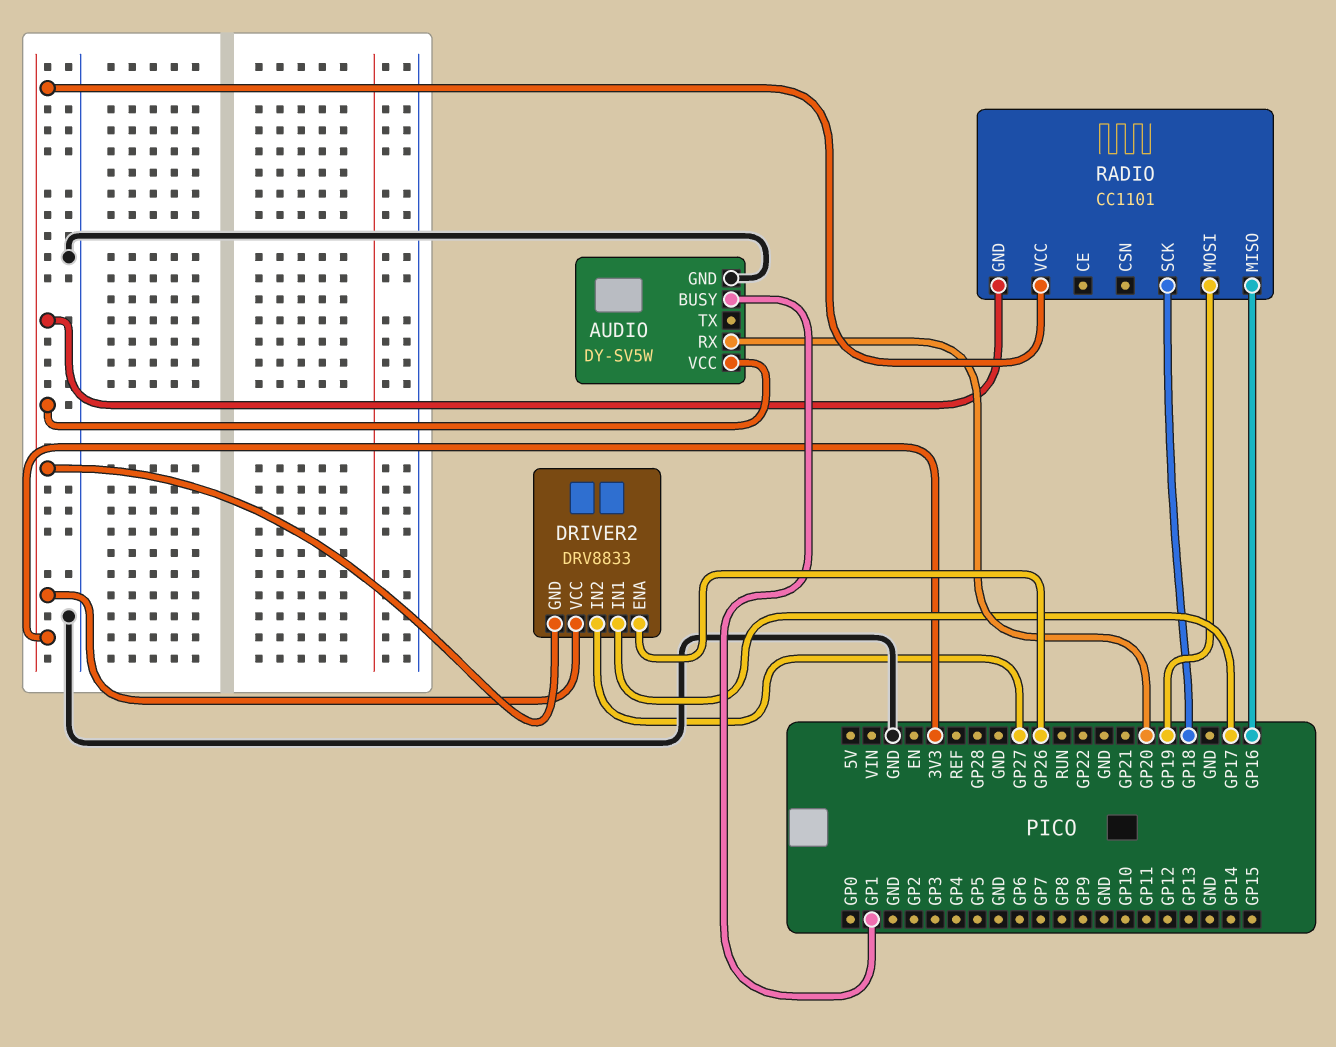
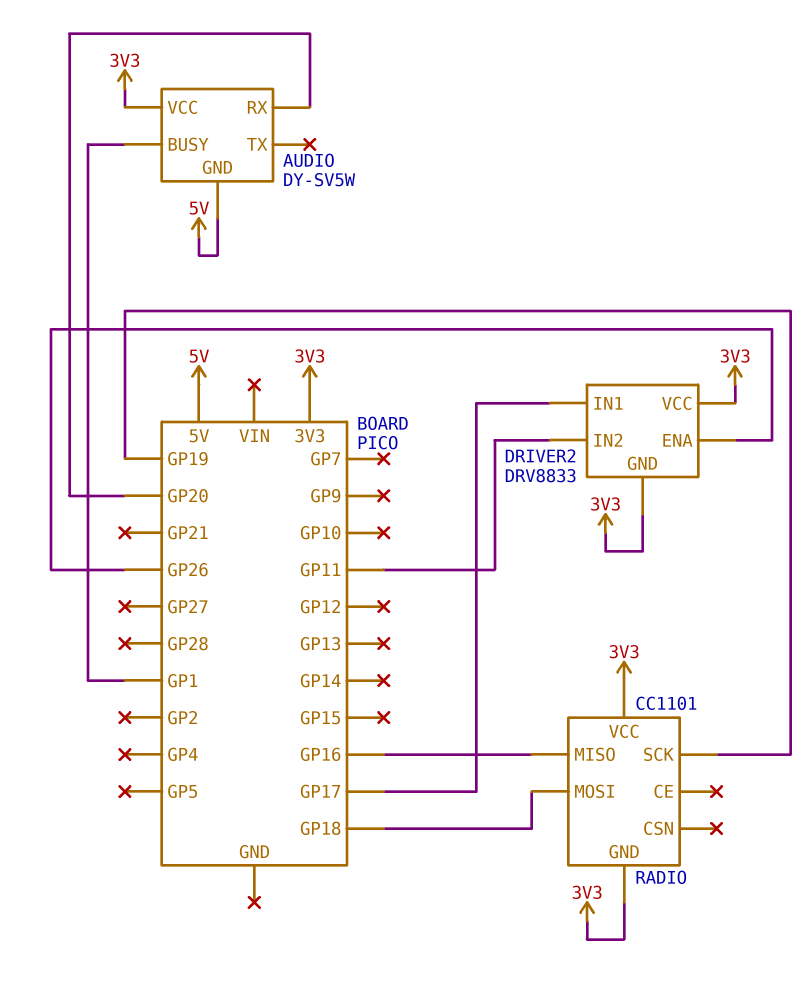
AUDIO pin GND: GND -> 5V
DRIVER2 pin IN2: GP27 -> GP11
RADIO pin MOSI: GP19 -> GP18
RADIO pin SCK: GP18 -> GP19

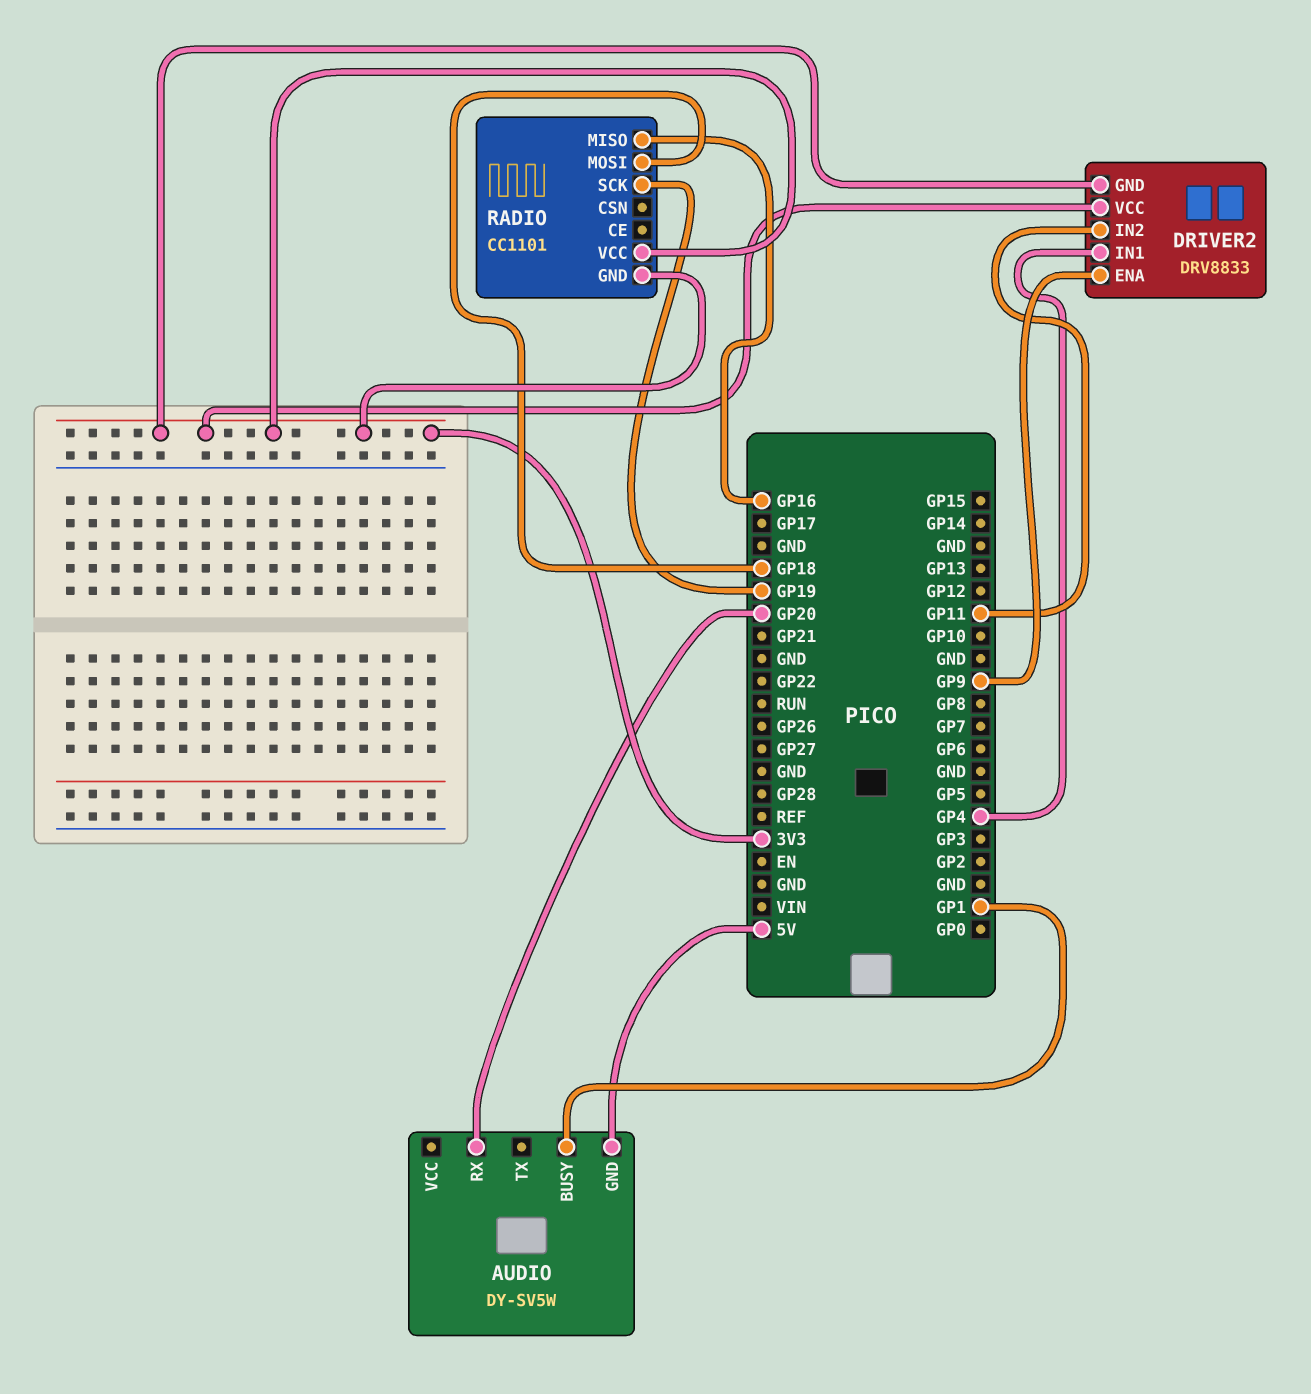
AUDIO pin VCC: 3V3 -> none
DRIVER2 pin ENA: GP26 -> GP9
DRIVER2 pin IN1: GP17 -> GP4

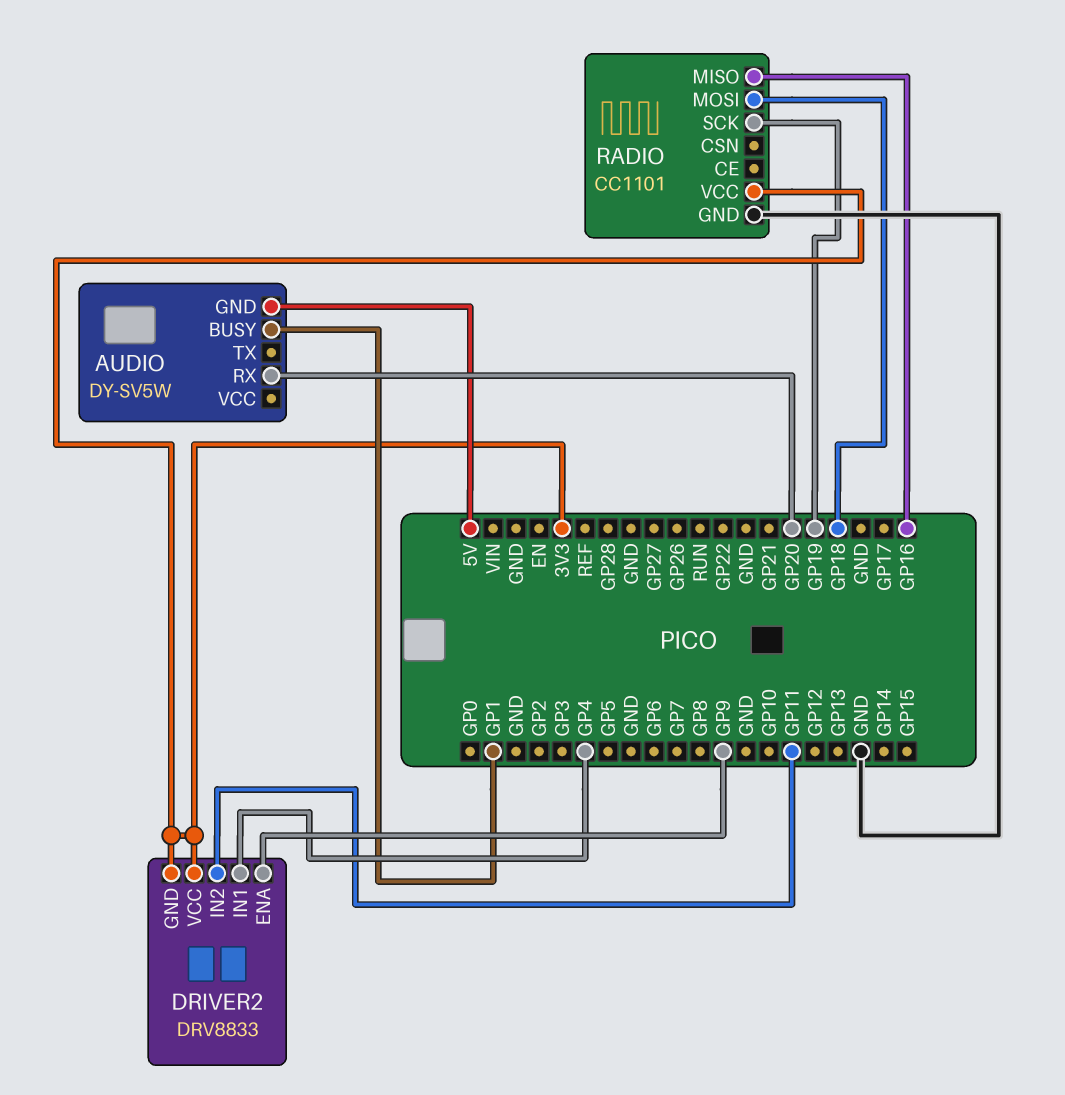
RADIO pin GND: 3V3 -> GND

